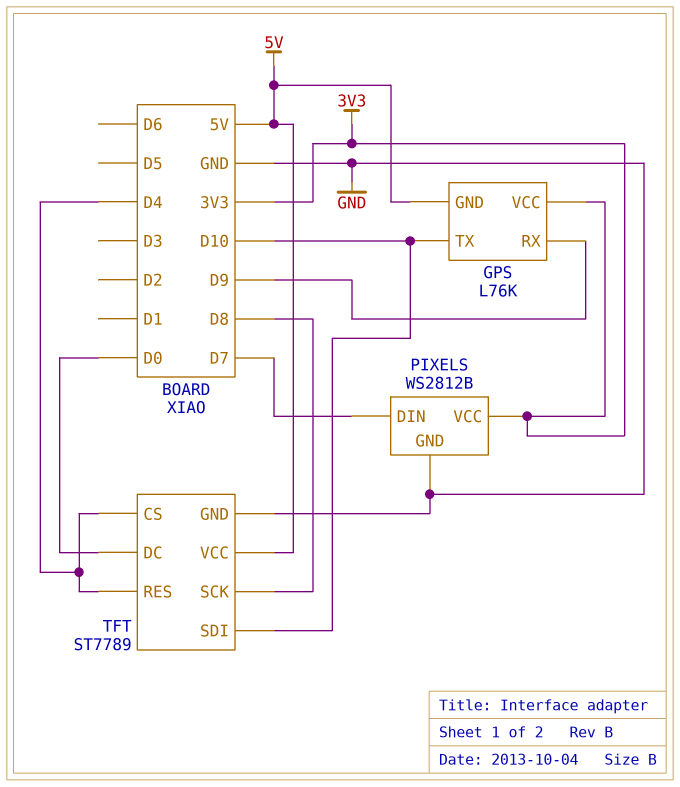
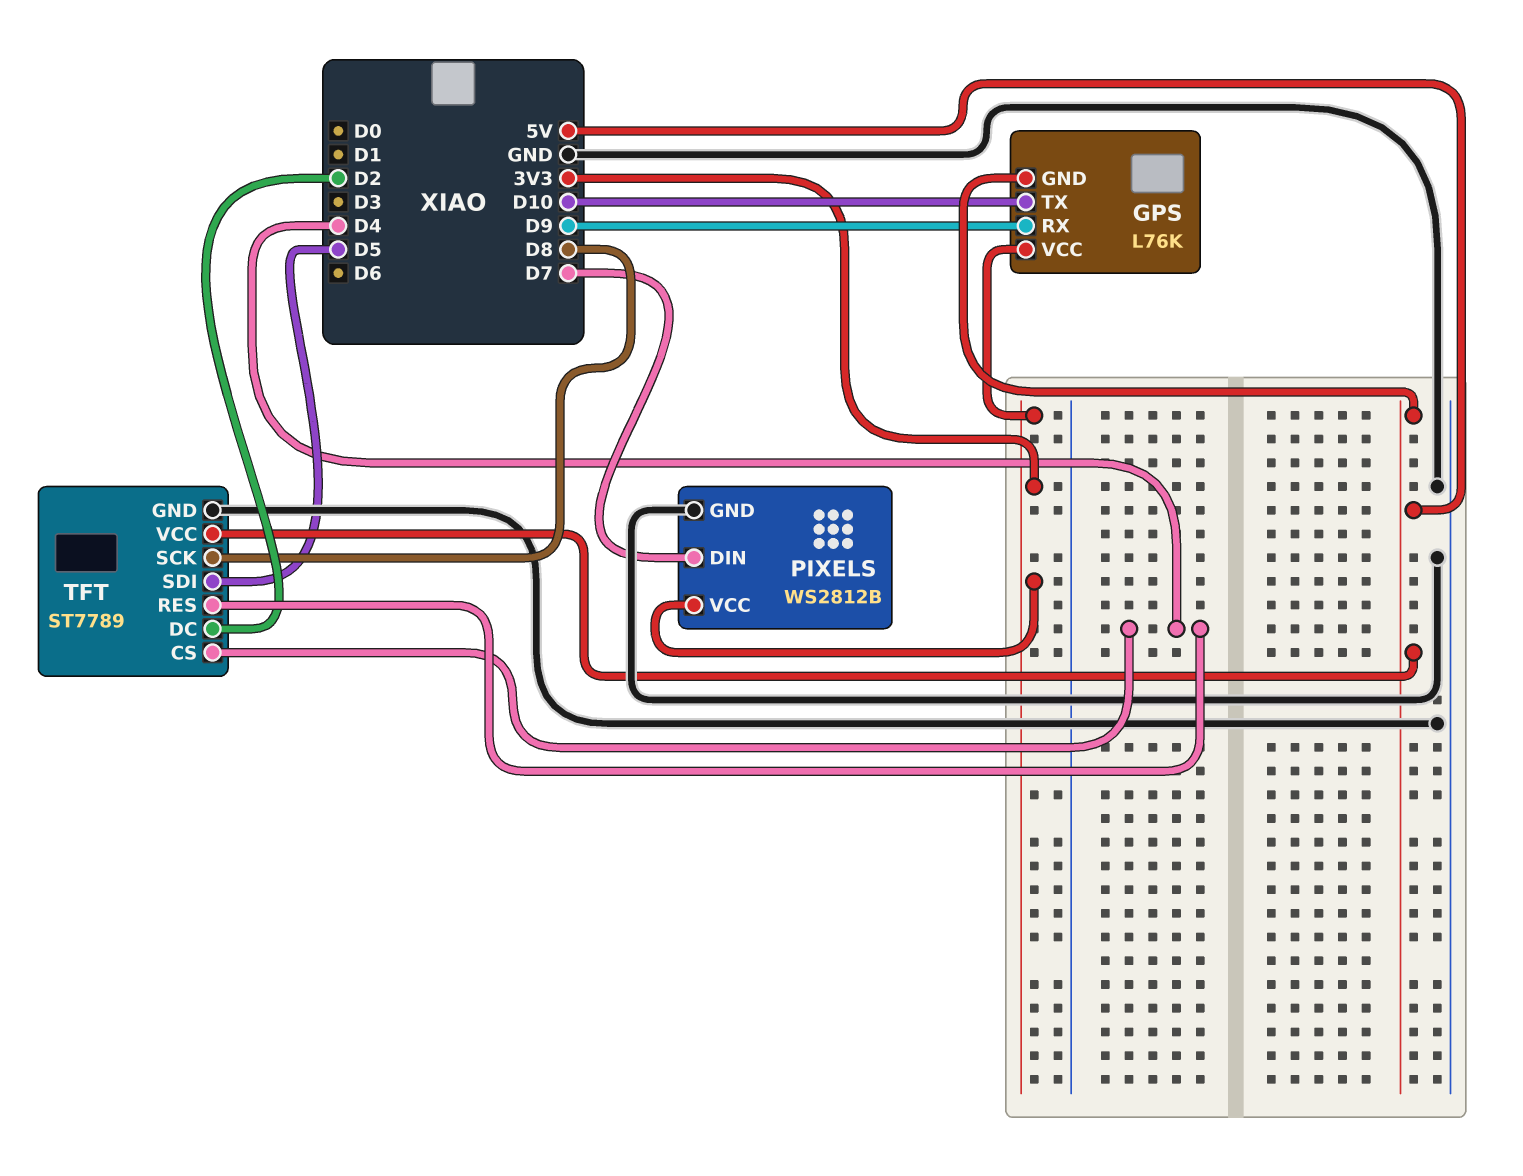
TFT pin DC: D0 -> D2
TFT pin SDI: D10 -> D5

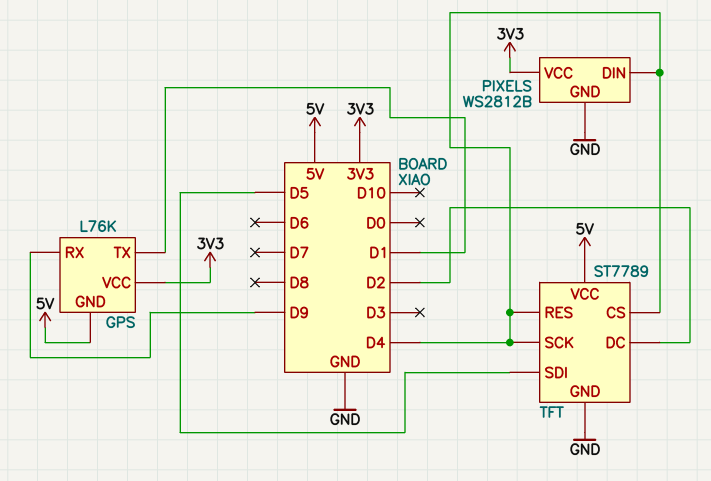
GPS pin TX: D10 -> D1
PIXELS pin DIN: D7 -> D4
TFT pin SCK: D8 -> D4

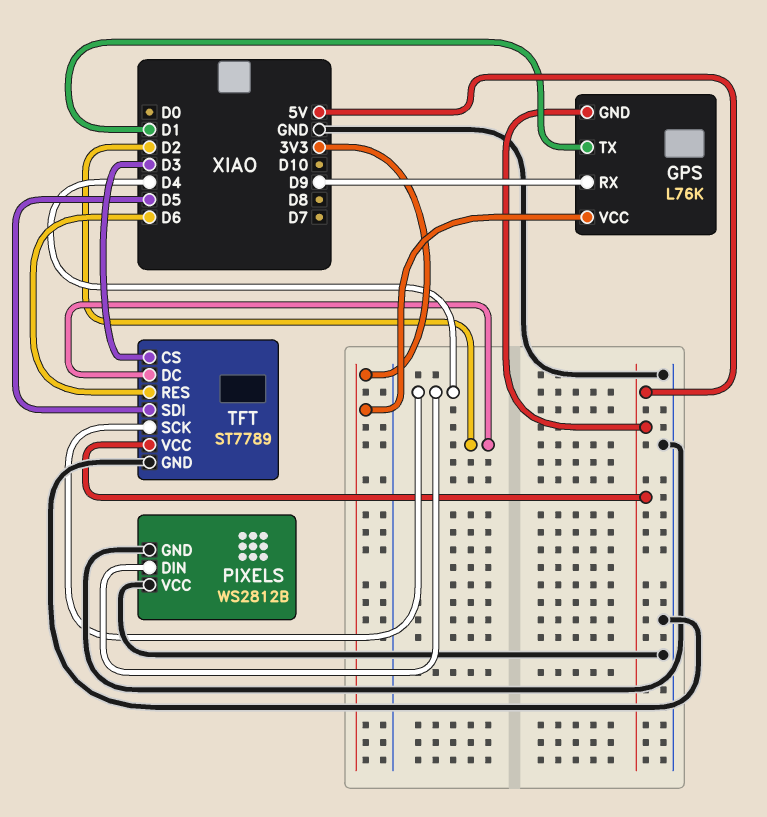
PIXELS pin VCC: 3V3 -> GND
TFT pin CS: D4 -> D3
TFT pin RES: D4 -> D6

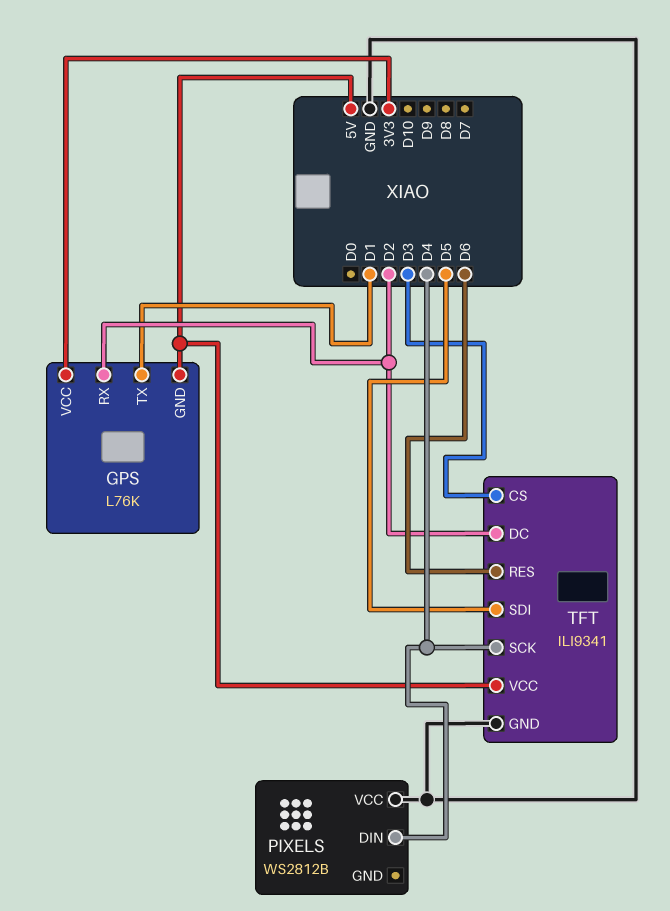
GPS pin RX: D9 -> D2
PIXELS pin GND: GND -> none
TFT: ST7789 -> ILI9341

